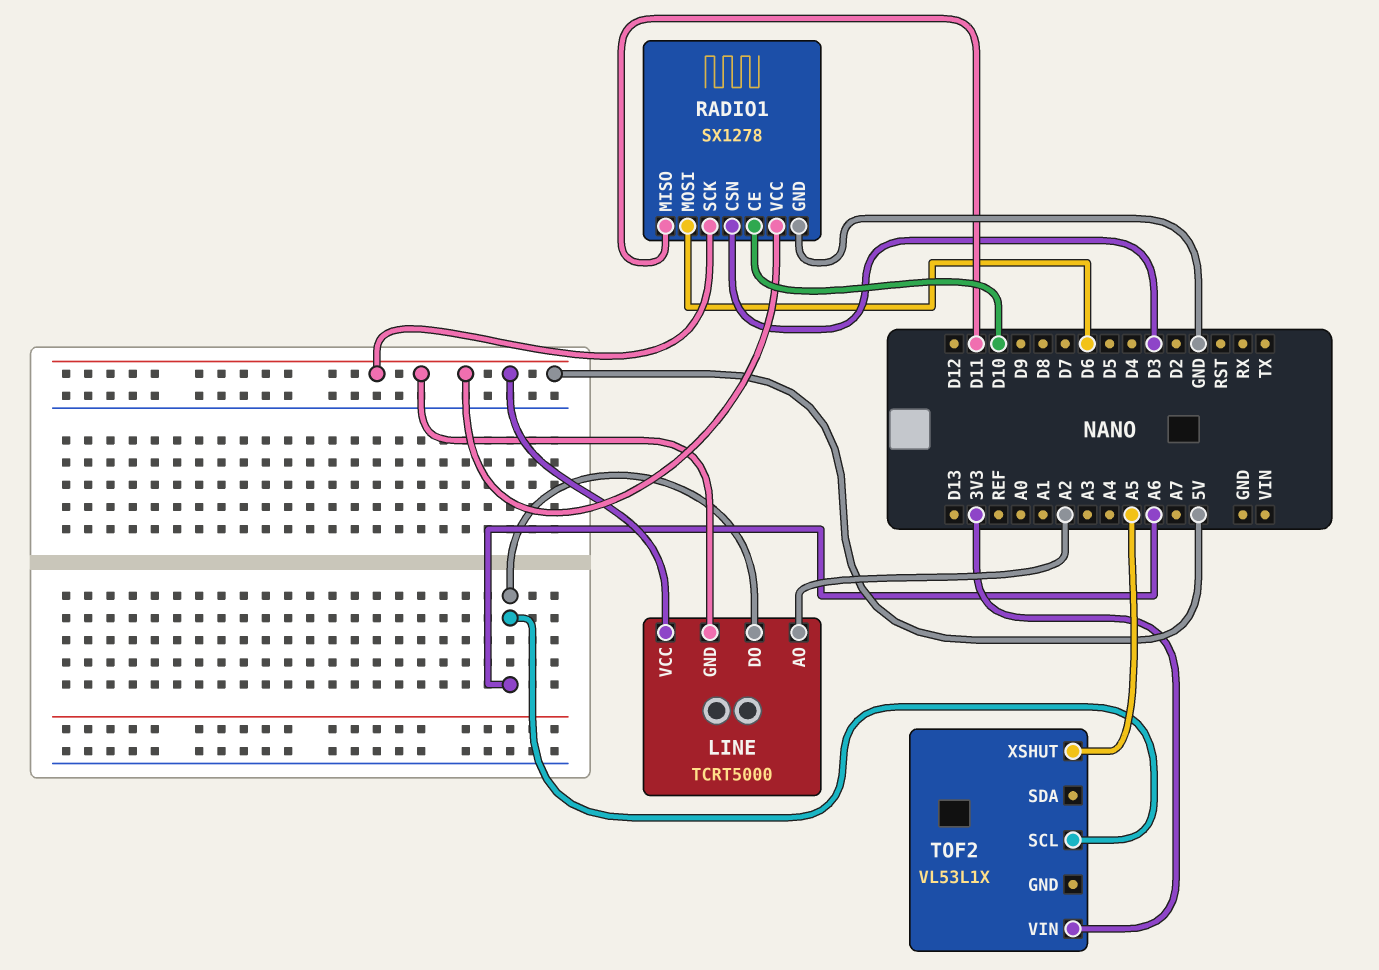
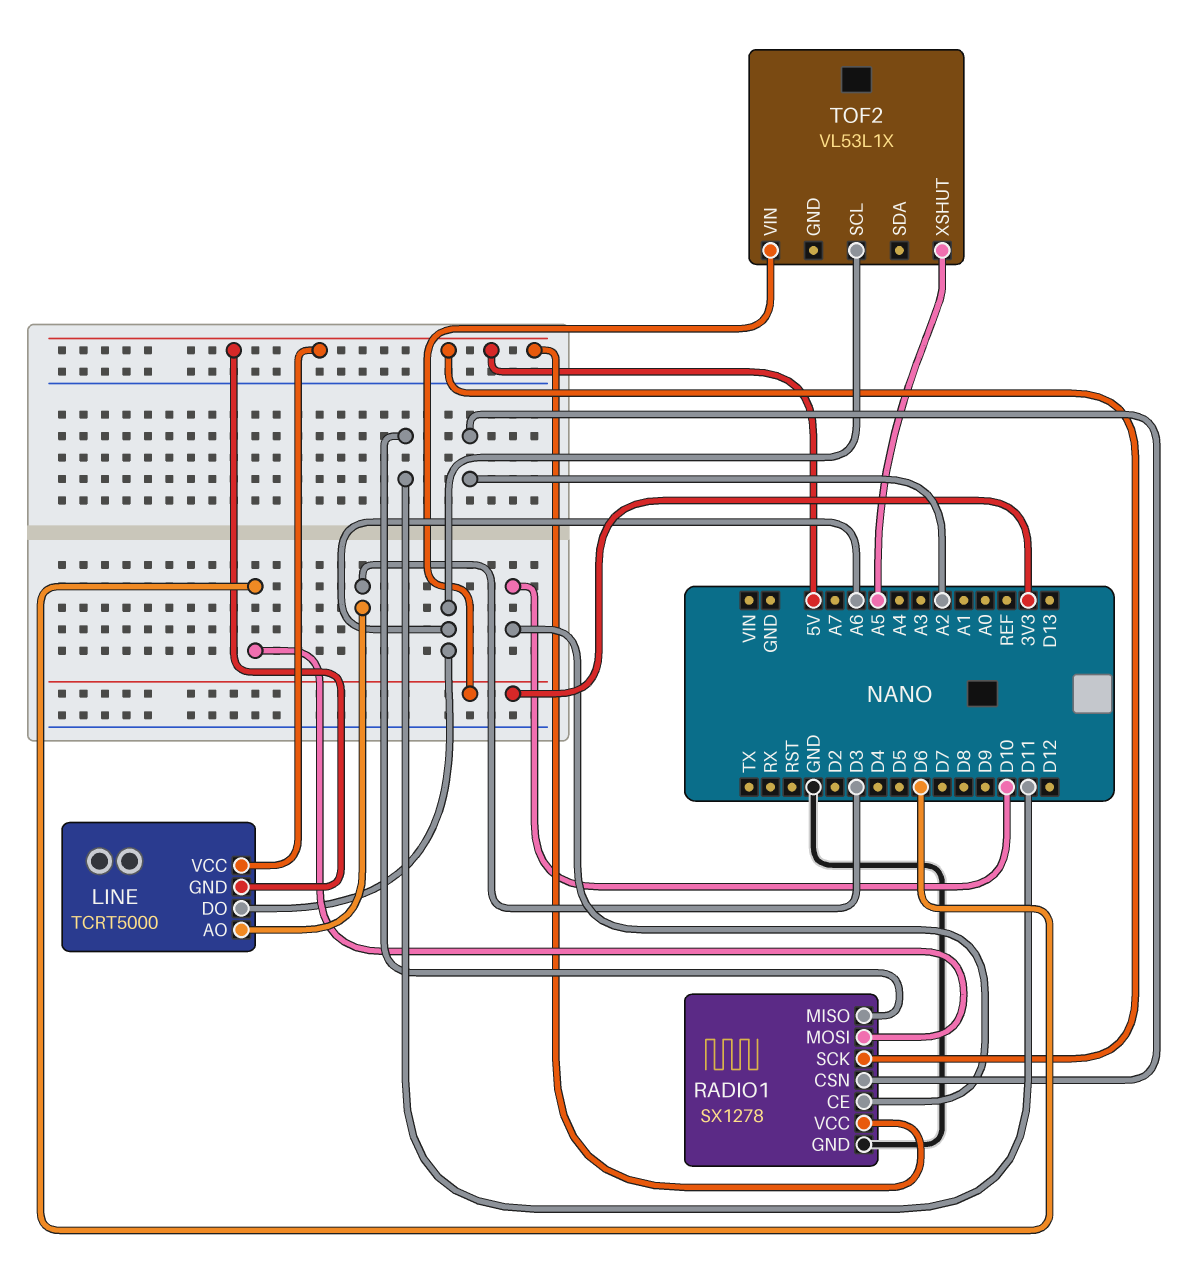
LINE pin AO: A2 -> D3
RADIO1 pin CSN: D3 -> A2

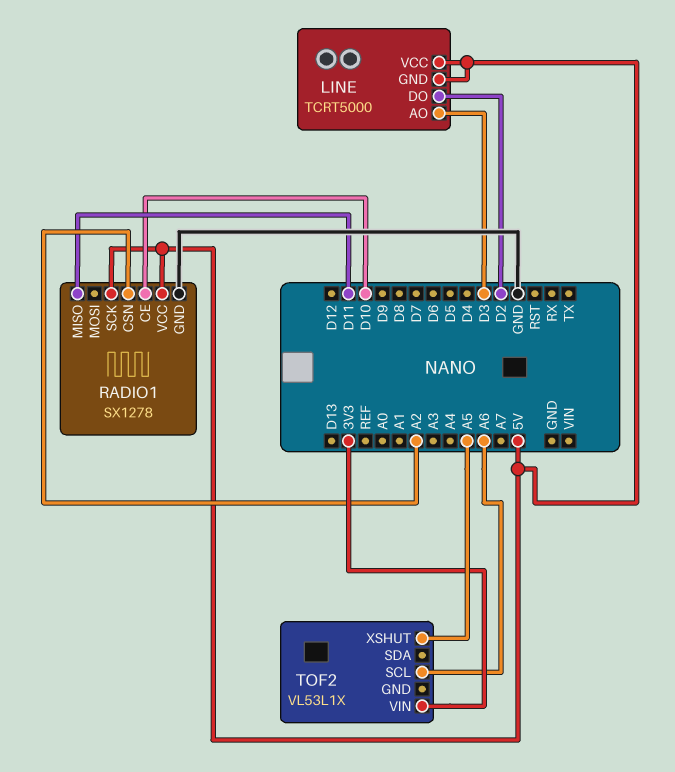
LINE pin DO: A6 -> D2
RADIO1 pin MOSI: D6 -> none

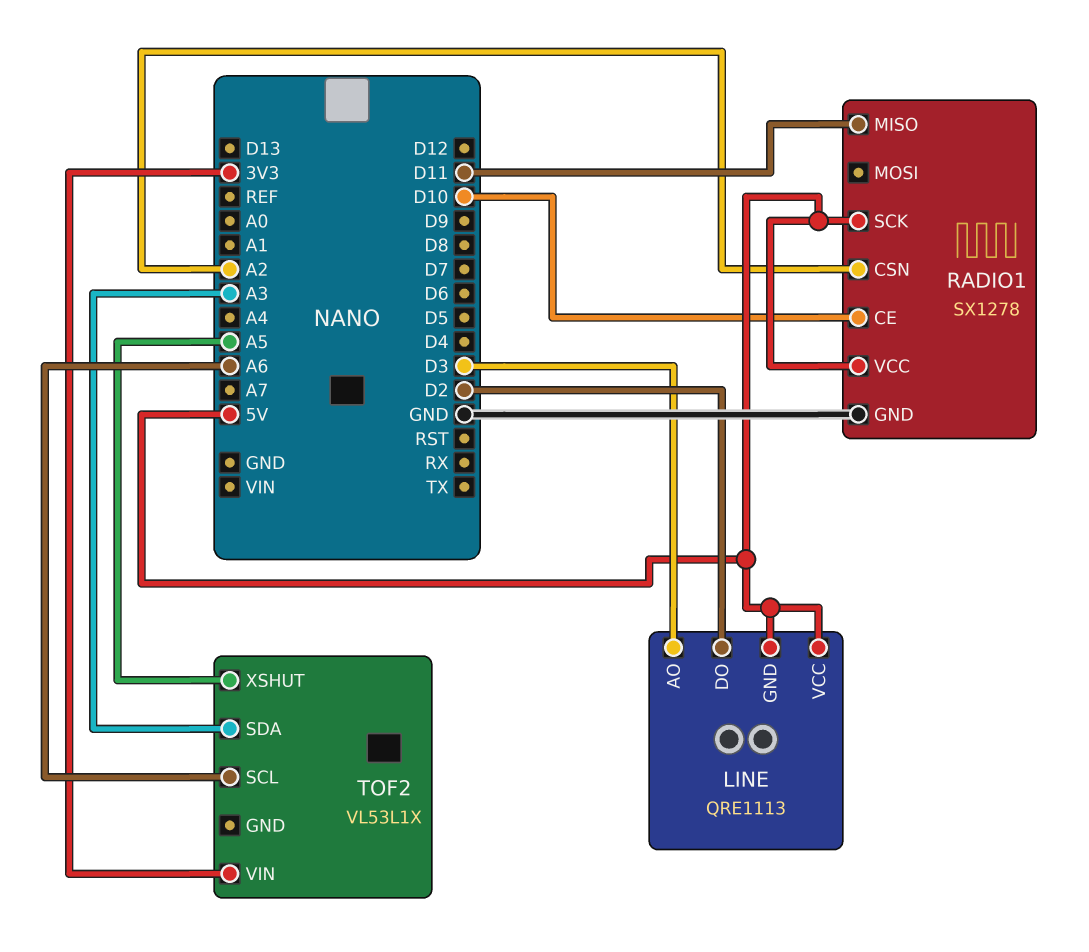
LINE: TCRT5000 -> QRE1113
TOF2 pin SDA: none -> A3

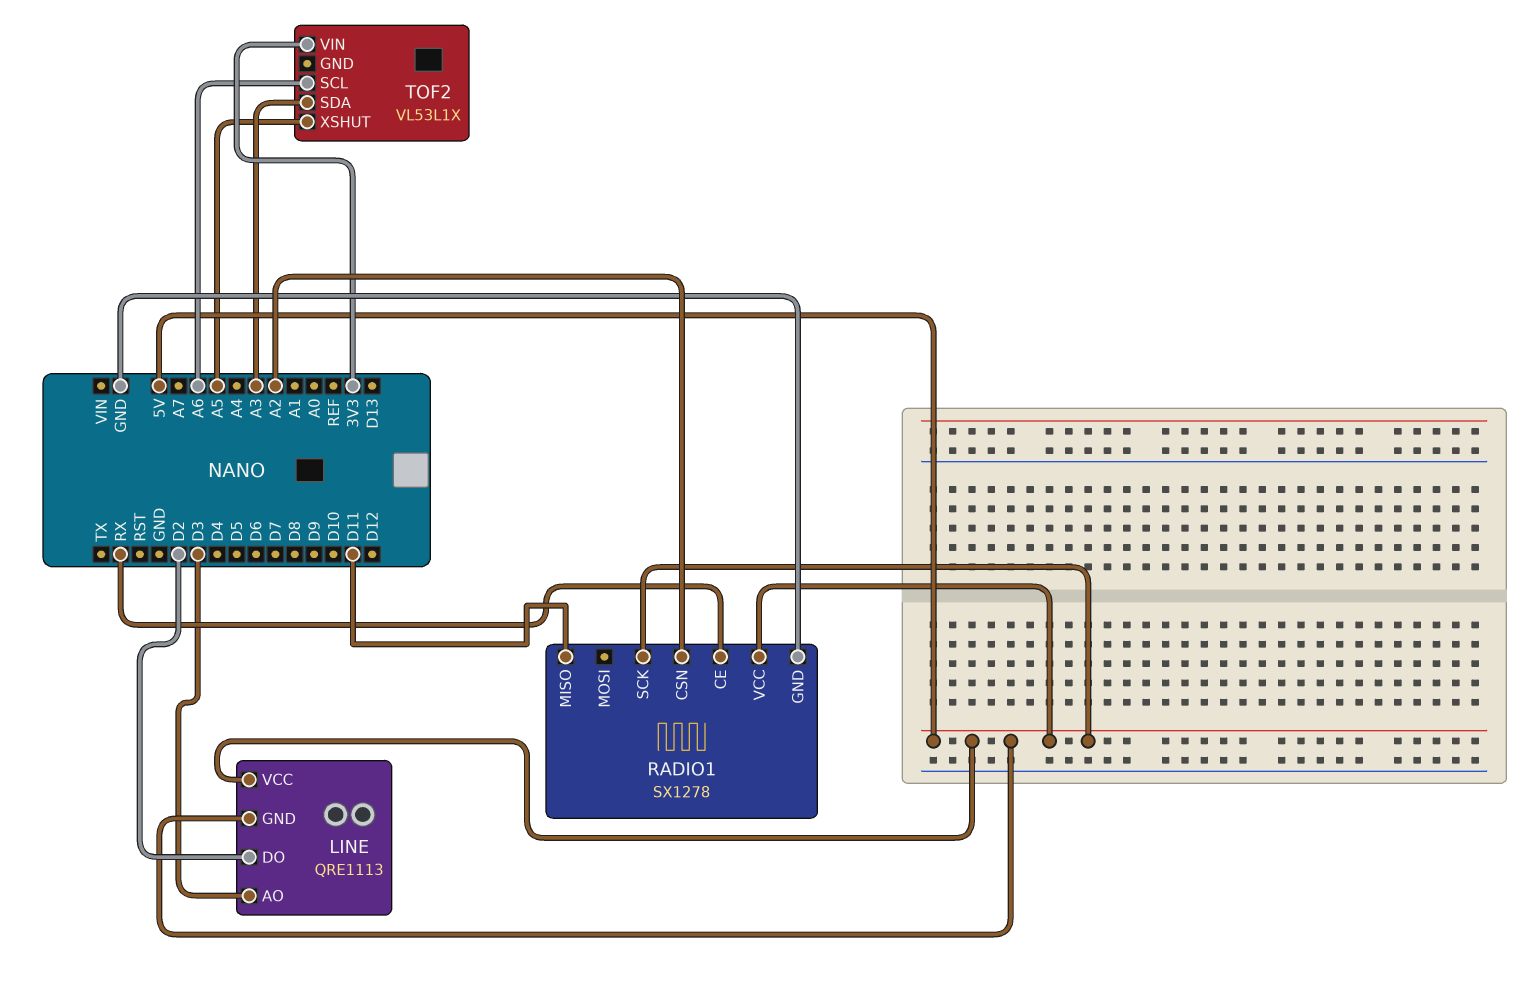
RADIO1 pin CE: D10 -> RX

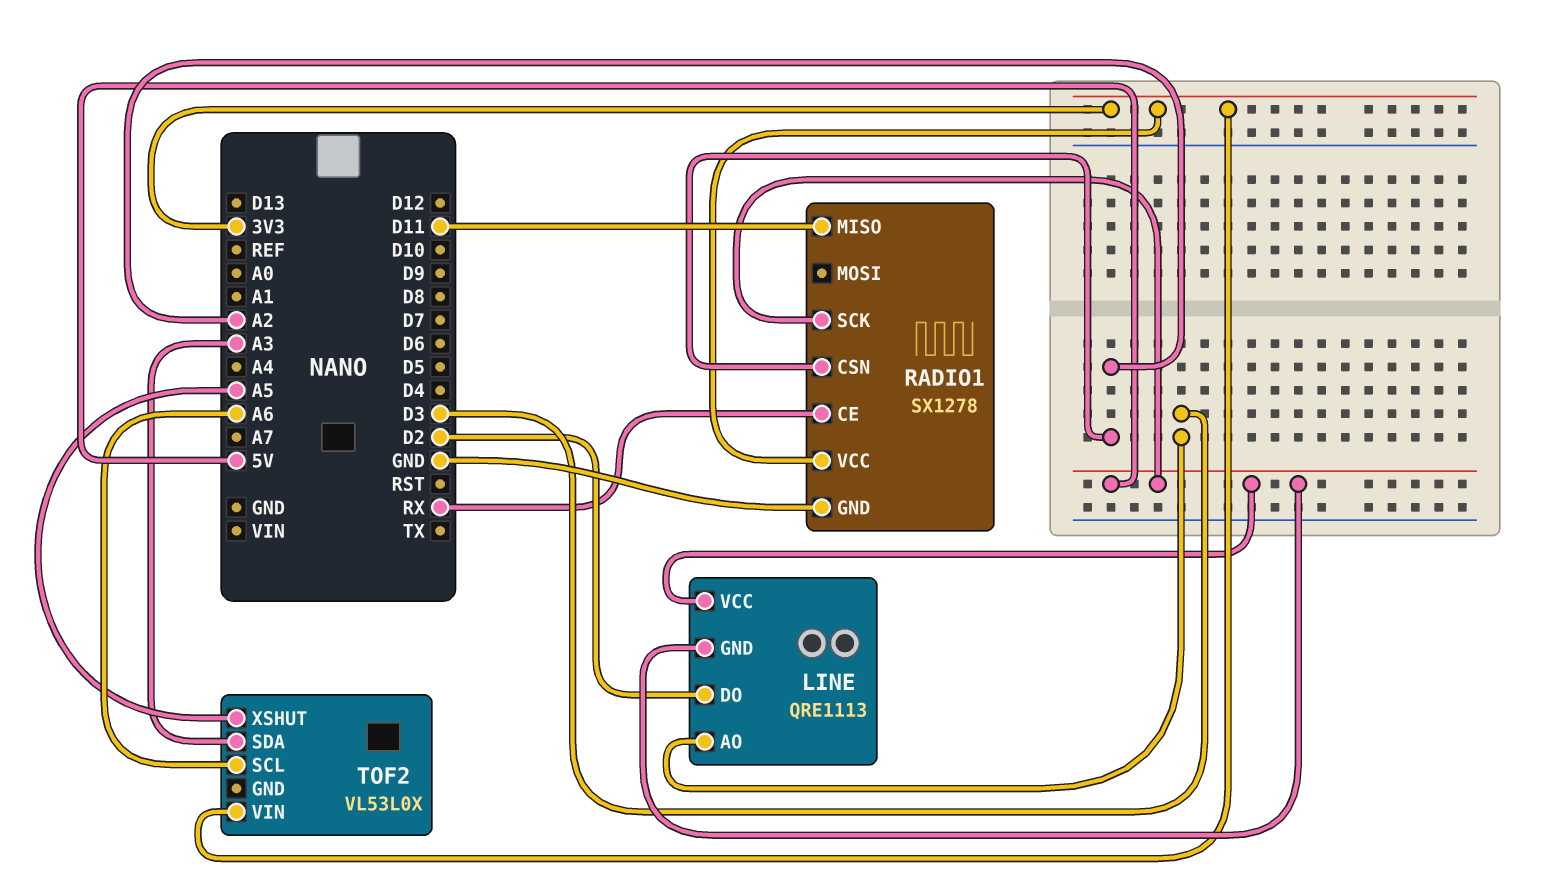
RADIO1 pin VCC: 5V -> 3V3
TOF2: VL53L1X -> VL53L0X

